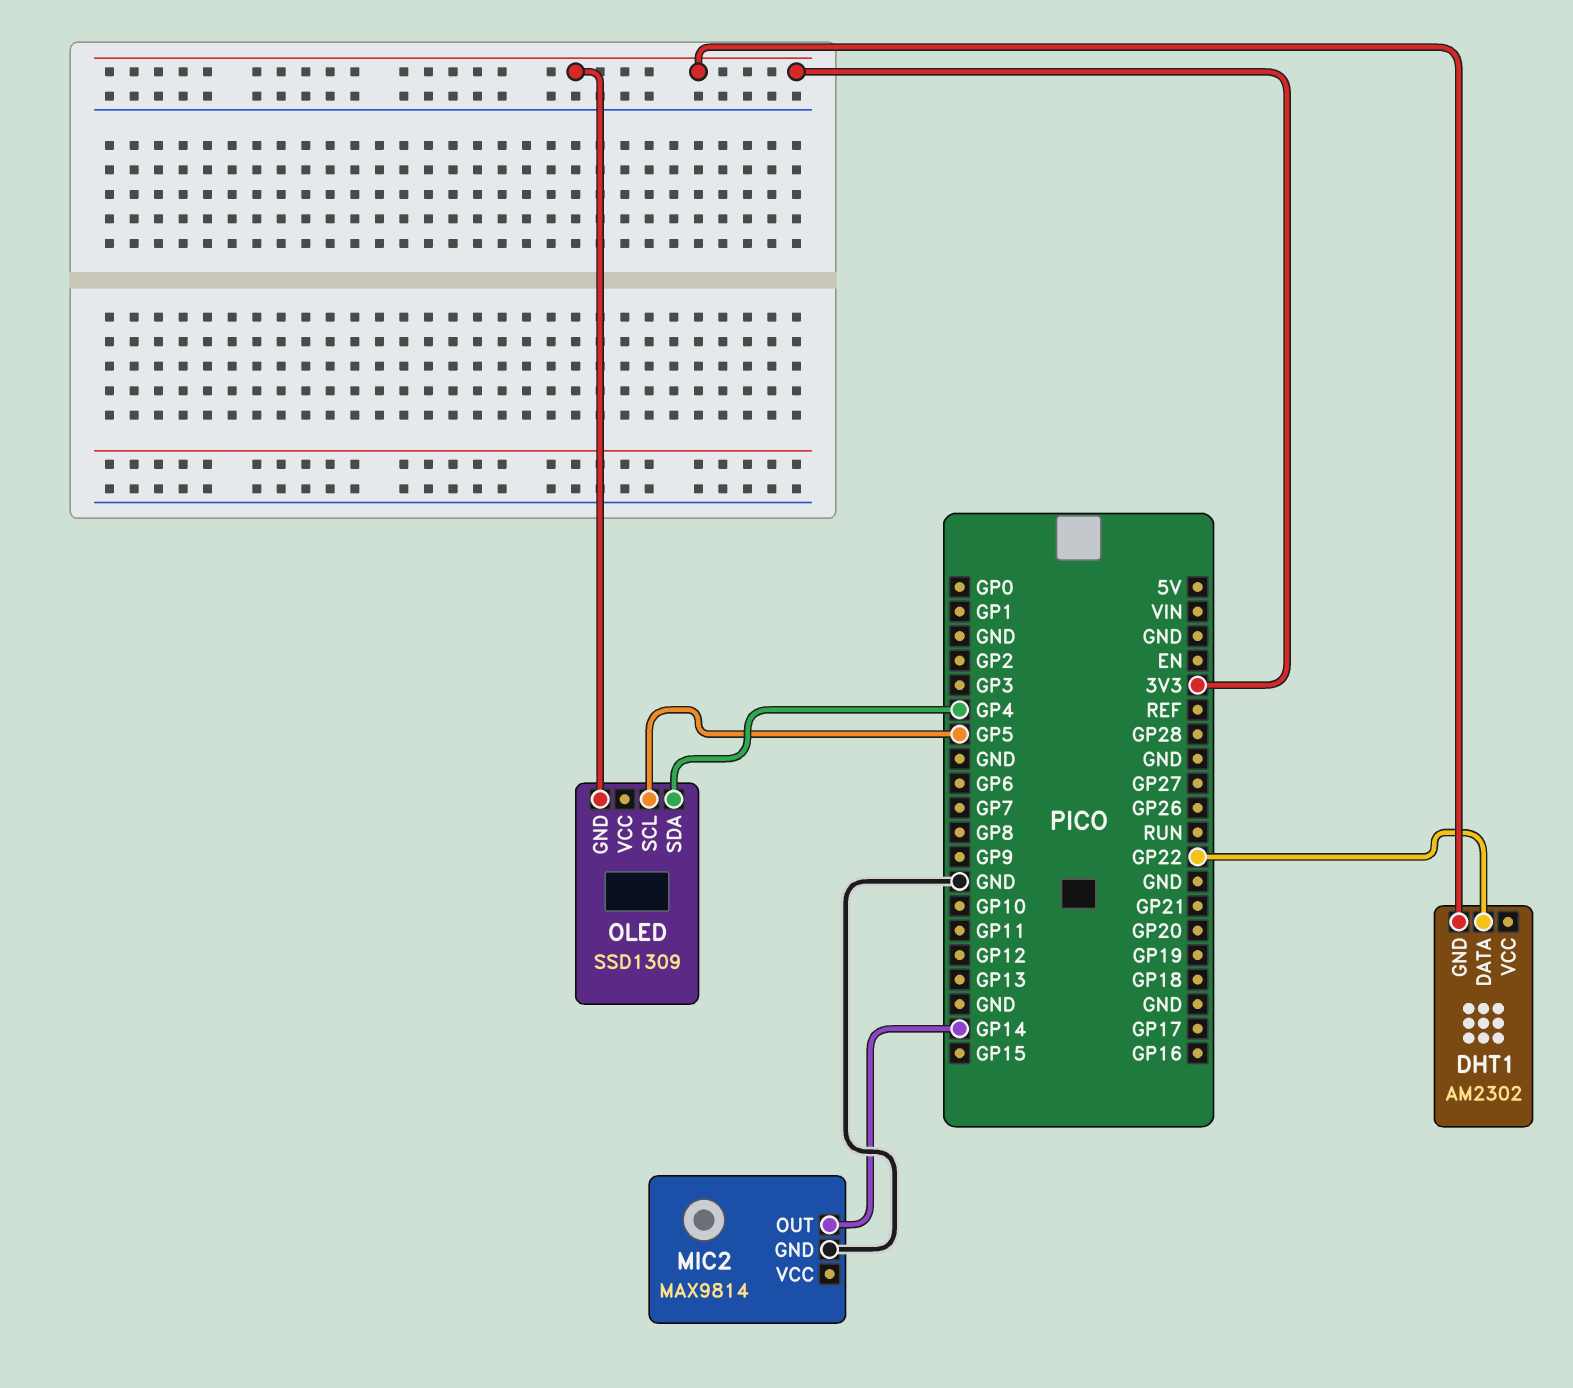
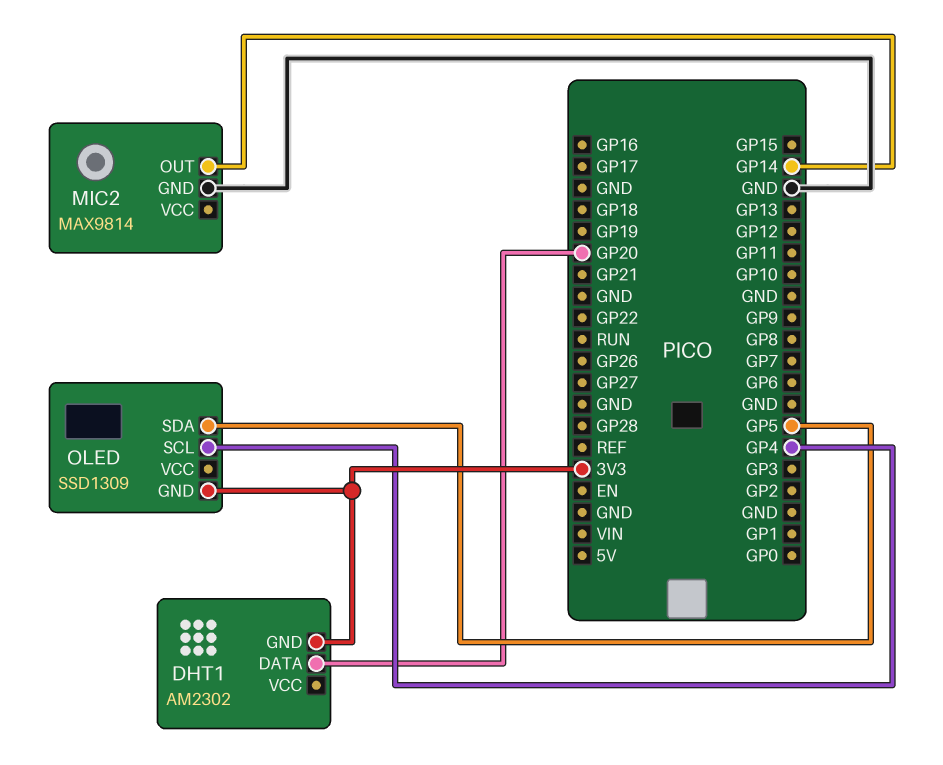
DHT1 pin DATA: GP22 -> GP20
OLED pin SCL: GP5 -> GP4
OLED pin SDA: GP4 -> GP5

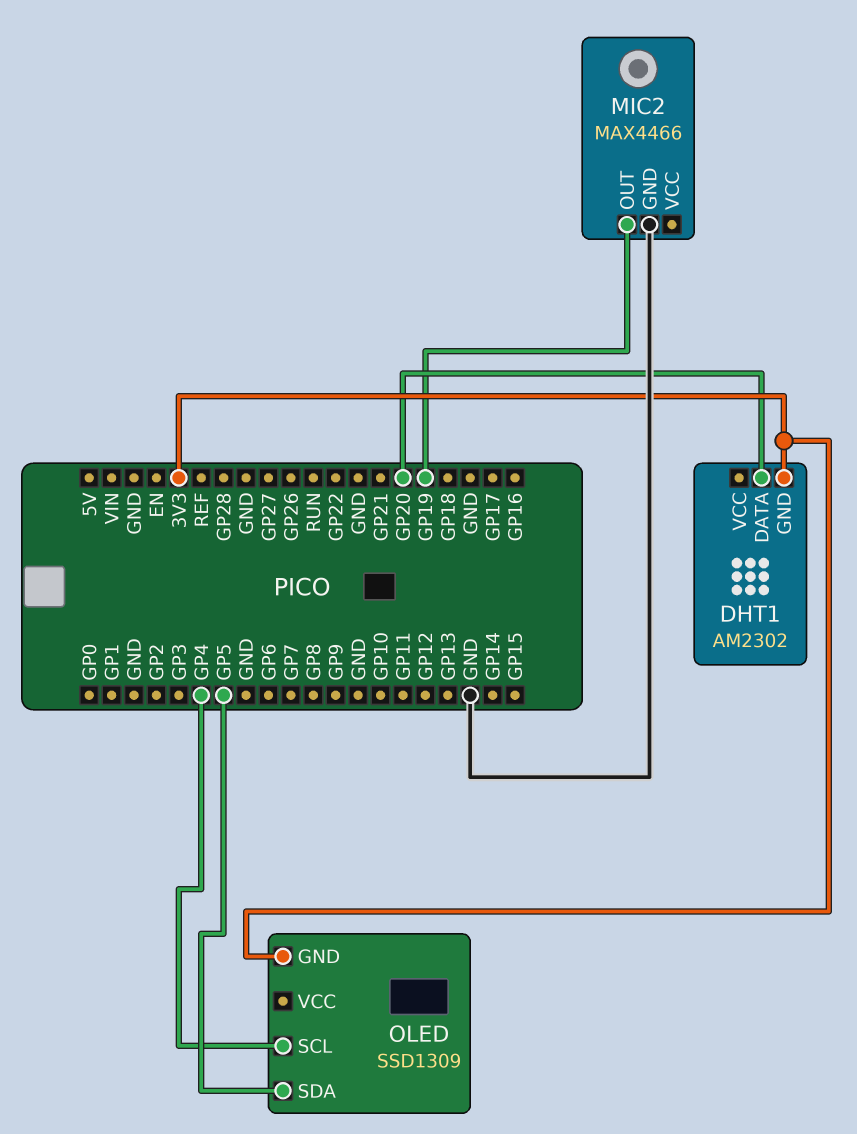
MIC2: MAX9814 -> MAX4466
MIC2 pin OUT: GP14 -> GP19

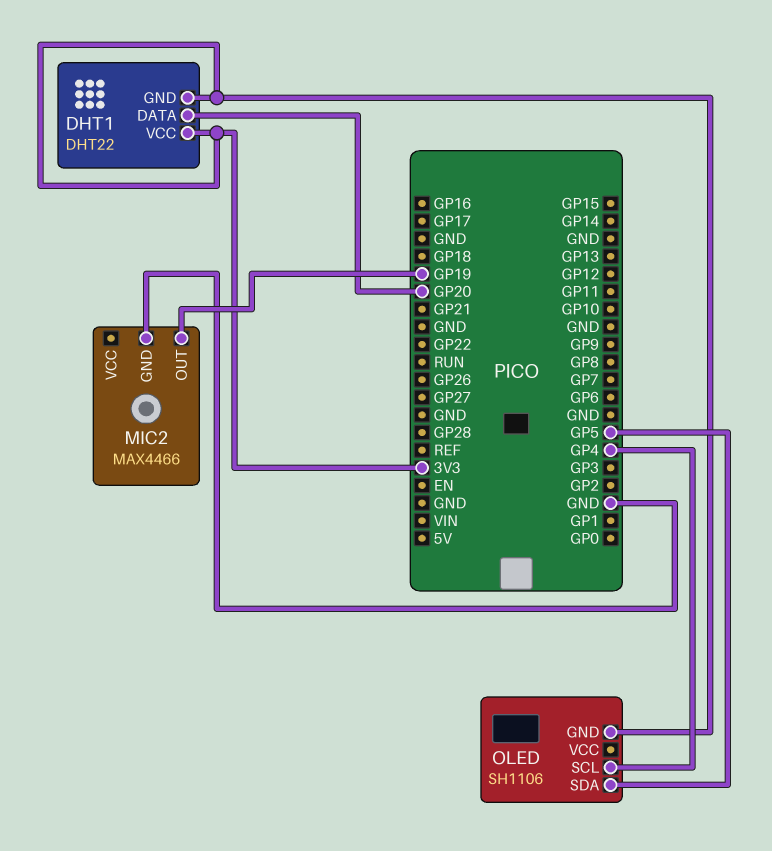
DHT1: AM2302 -> DHT22
DHT1 pin VCC: none -> 3V3
OLED: SSD1309 -> SH1106

